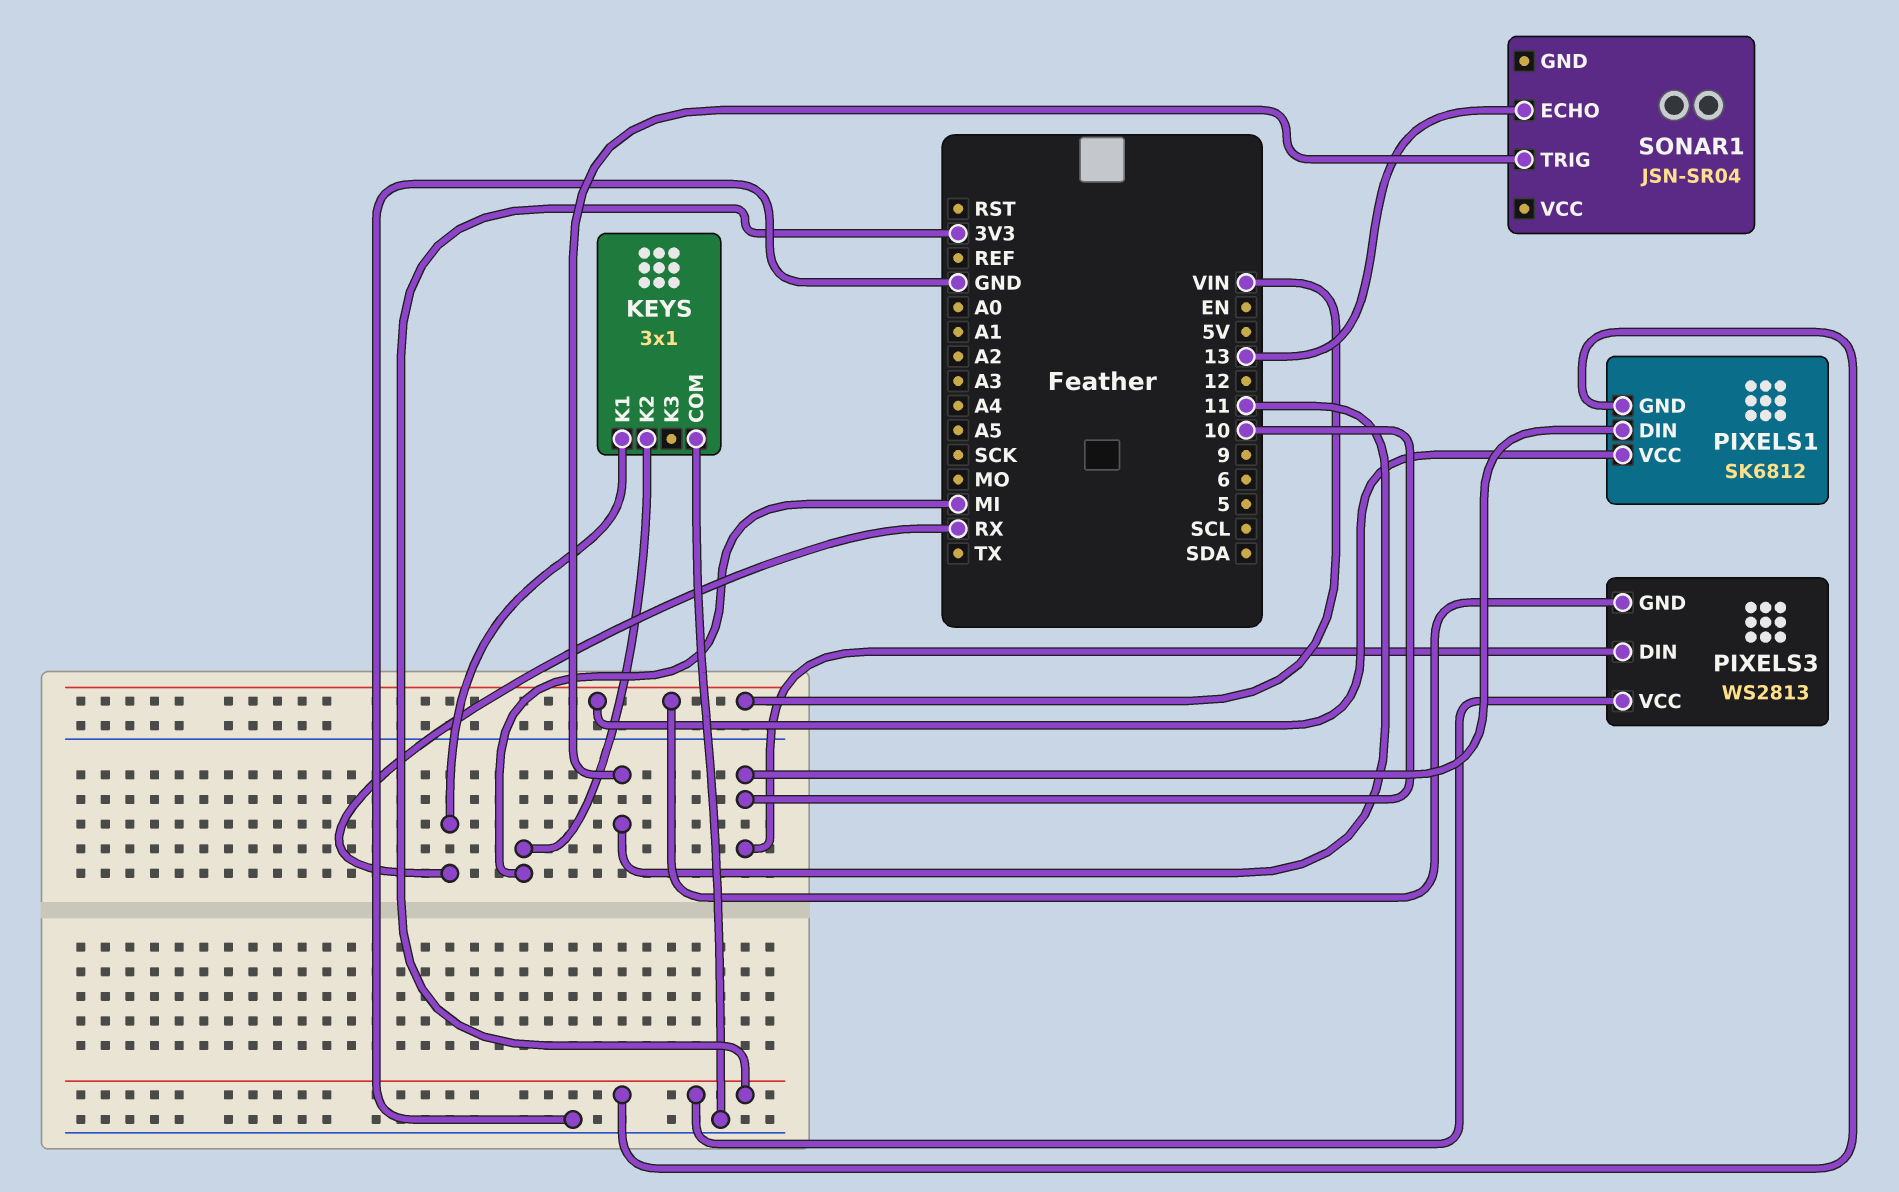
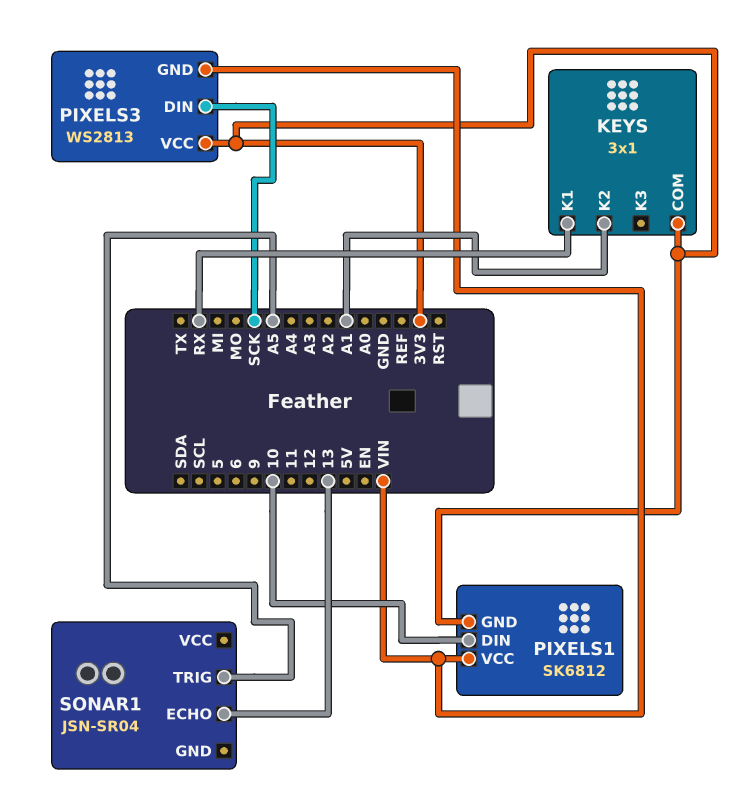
KEYS pin COM: GND -> 3V3
KEYS pin K2: MI -> A1
PIXELS3 pin DIN: 10 -> SCK
SONAR1 pin TRIG: 11 -> A5

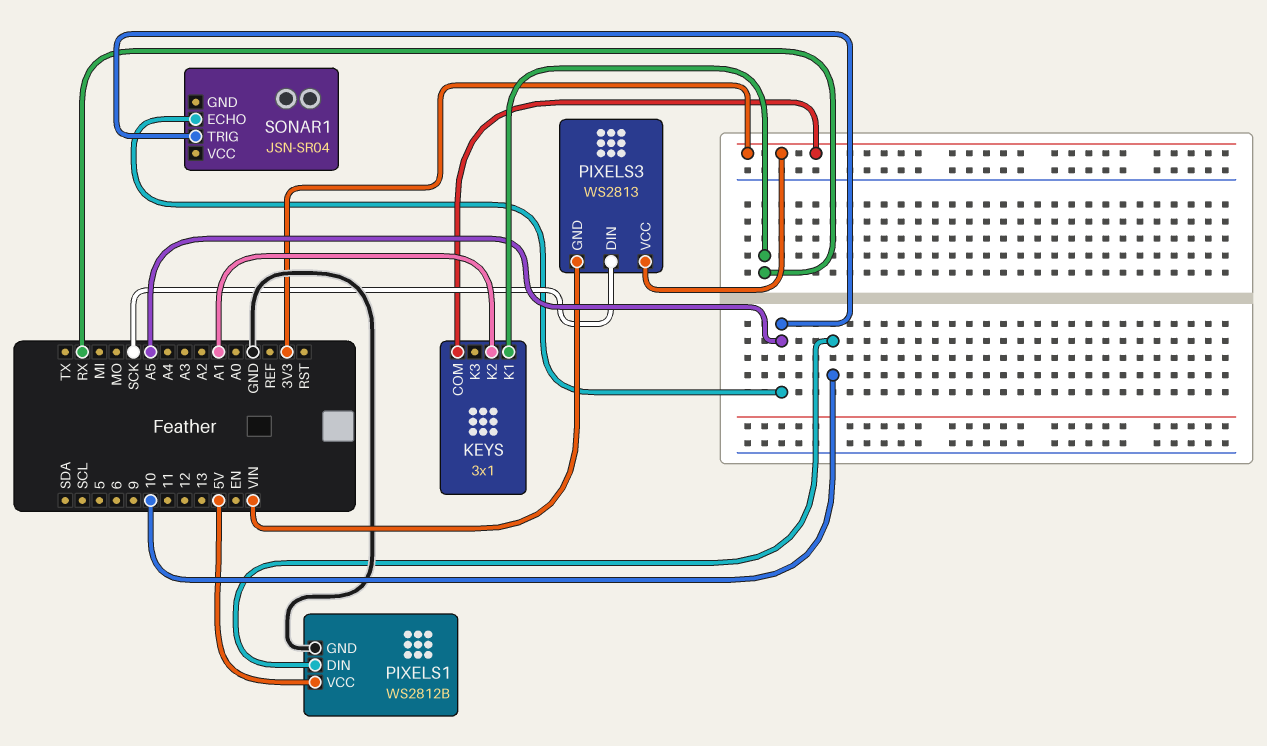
PIXELS1: SK6812 -> WS2812B
PIXELS1 pin GND: 3V3 -> GND
PIXELS1 pin VCC: VIN -> 5V
SONAR1 pin ECHO: 13 -> A5

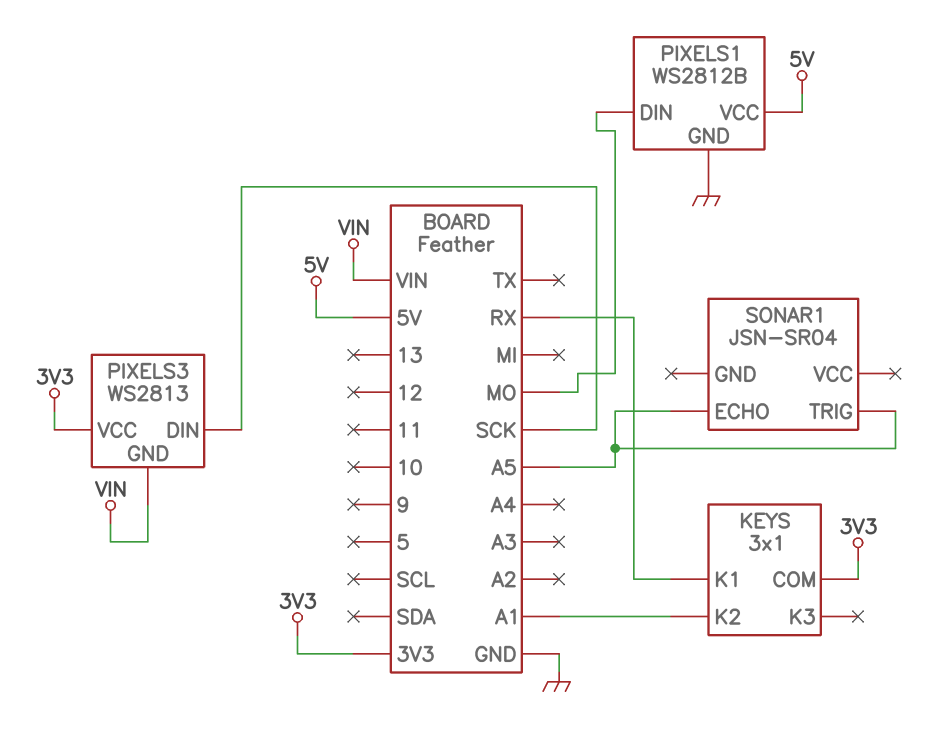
PIXELS1 pin DIN: 10 -> MO

